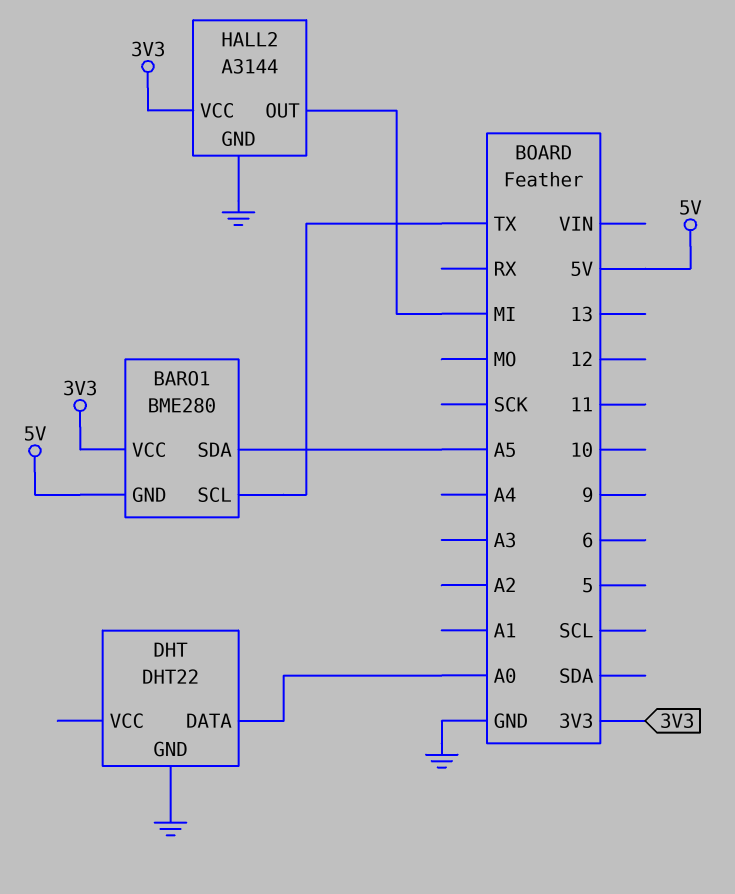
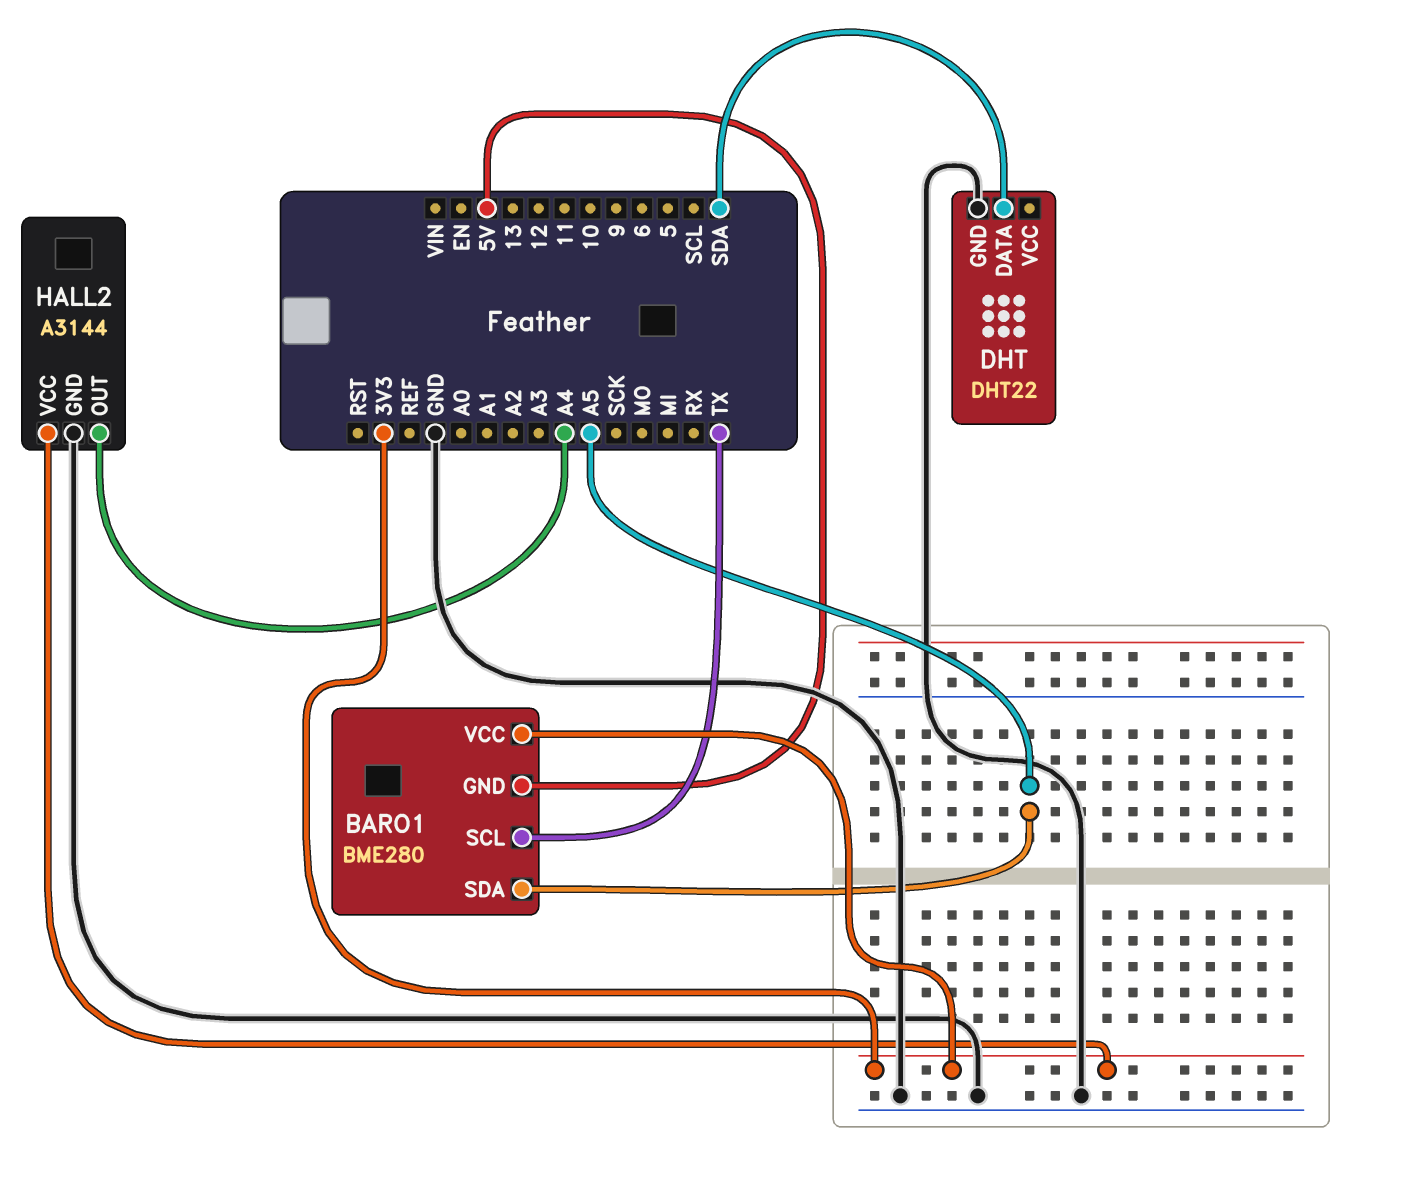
DHT pin DATA: A0 -> SDA
HALL2 pin OUT: MI -> A4

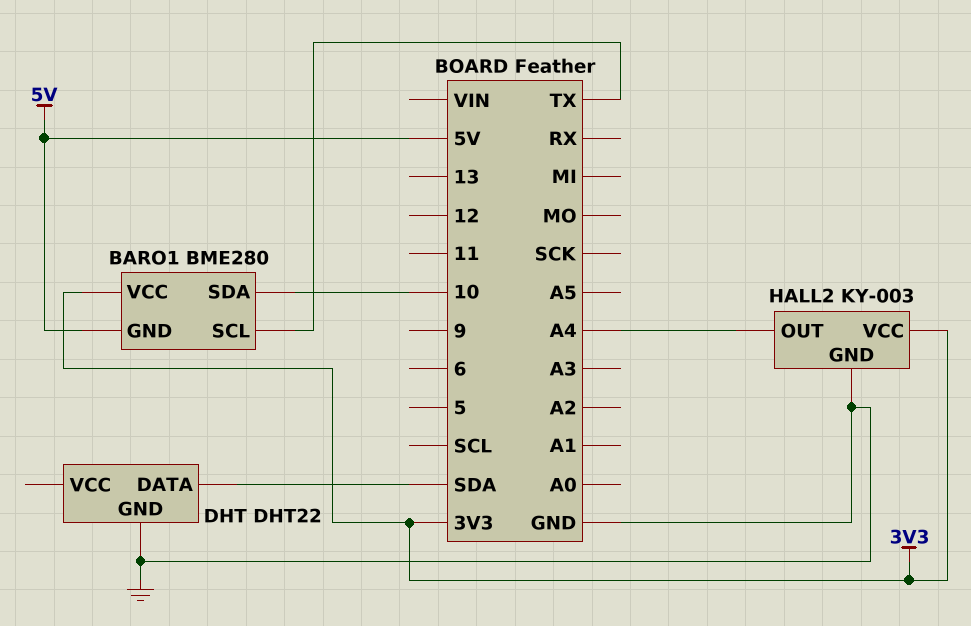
BARO1 pin SDA: A5 -> 10
HALL2: A3144 -> KY-003

